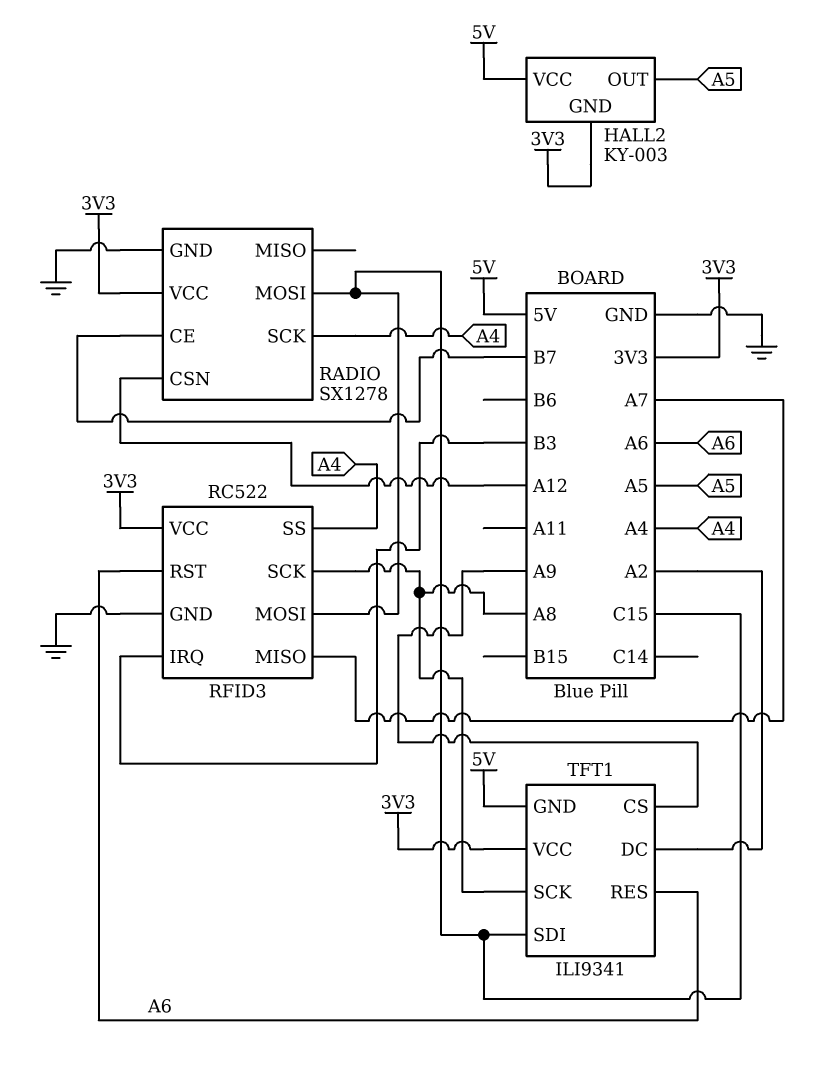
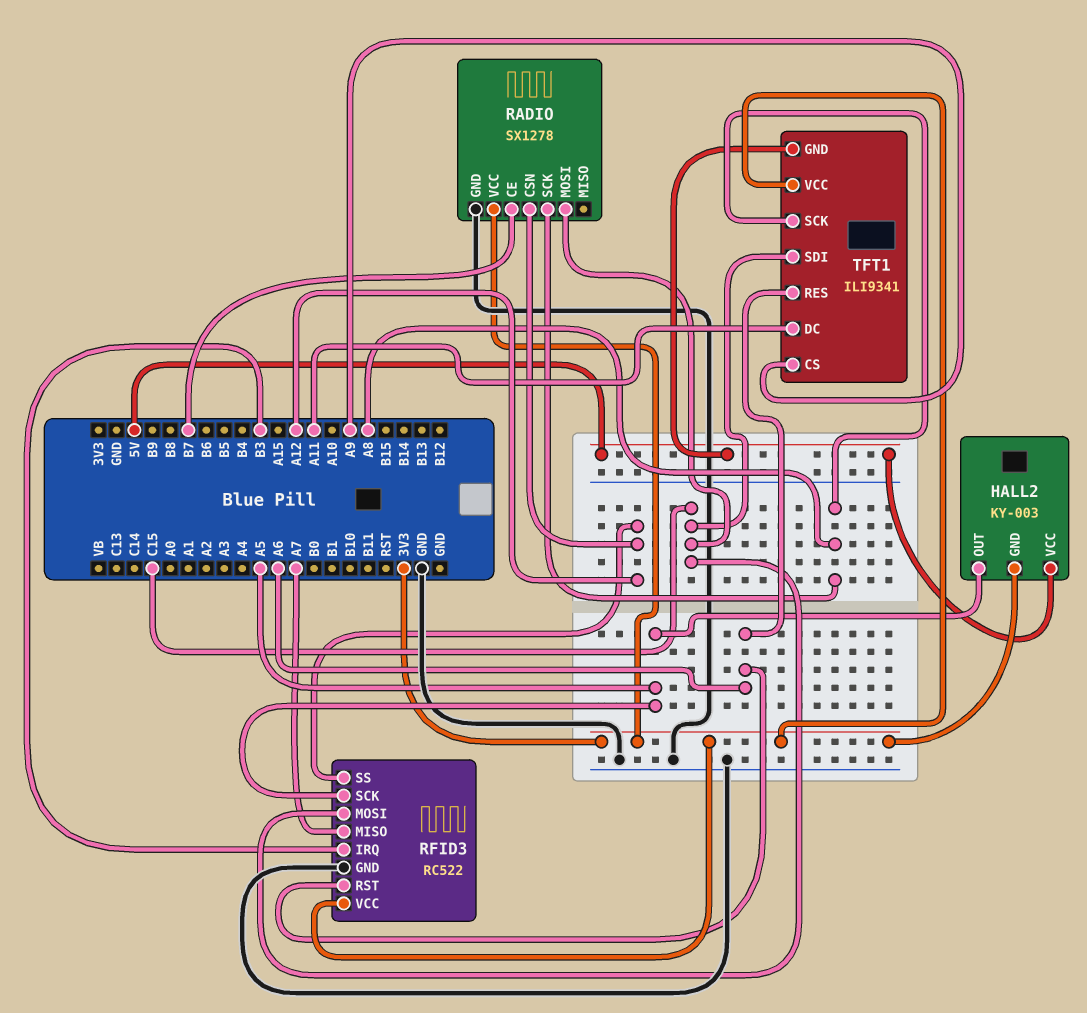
RADIO pin SCK: A4 -> A8
RFID3 pin SCK: A8 -> A5
RFID3 pin SS: A4 -> A12
TFT1 pin DC: A2 -> A11

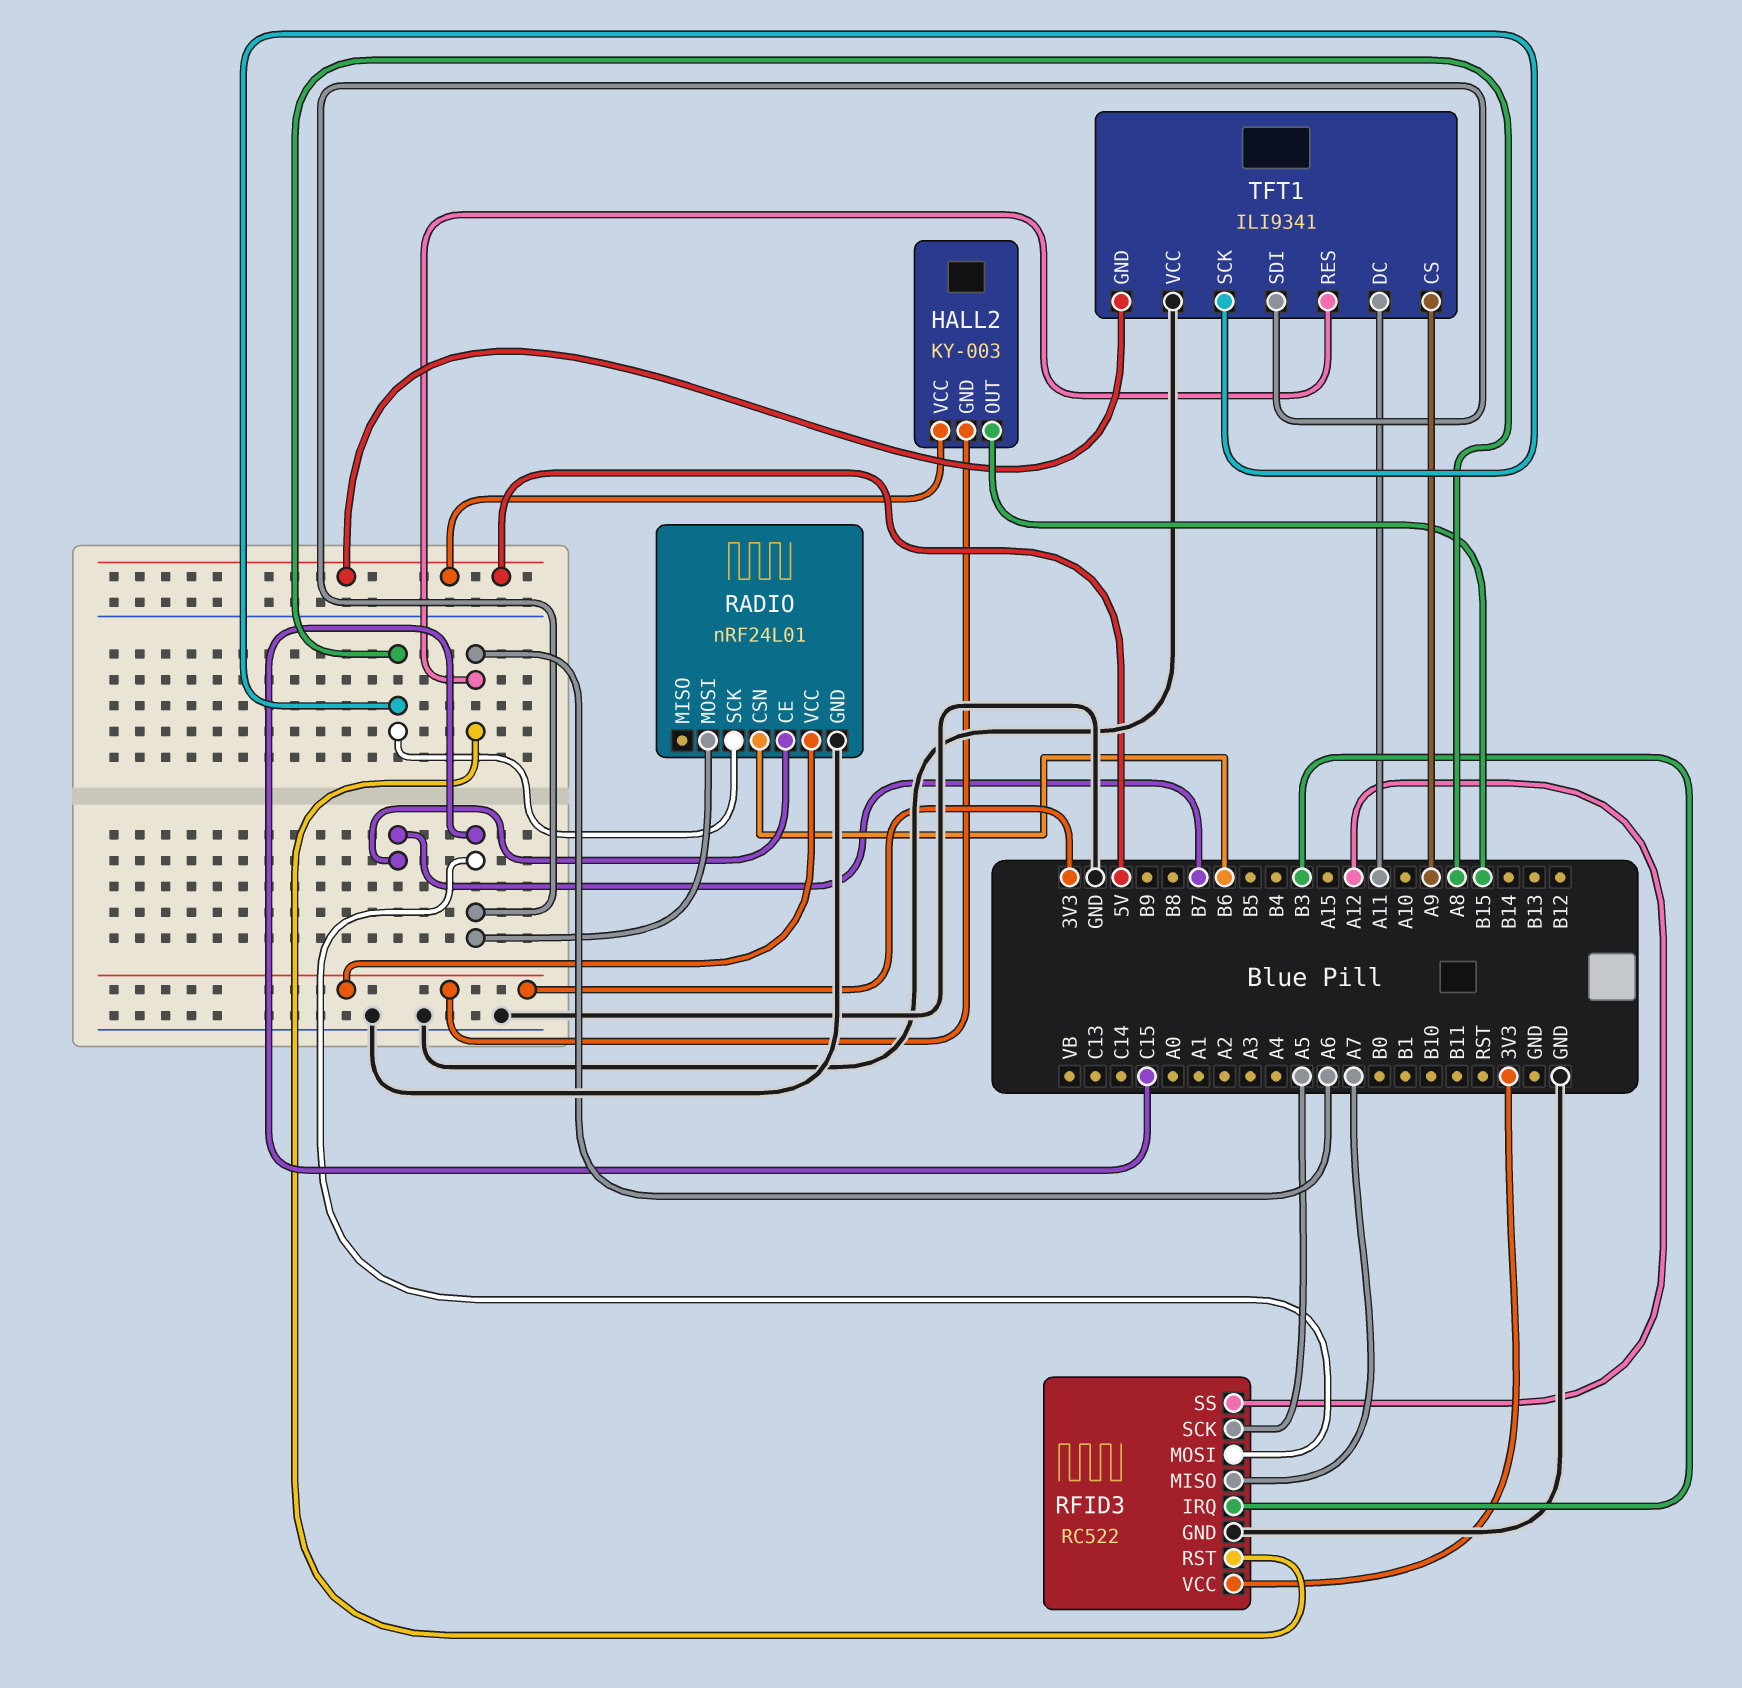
HALL2 pin OUT: A5 -> B15
RADIO: SX1278 -> nRF24L01
RADIO pin CSN: A12 -> B6
TFT1 pin VCC: 3V3 -> GND

